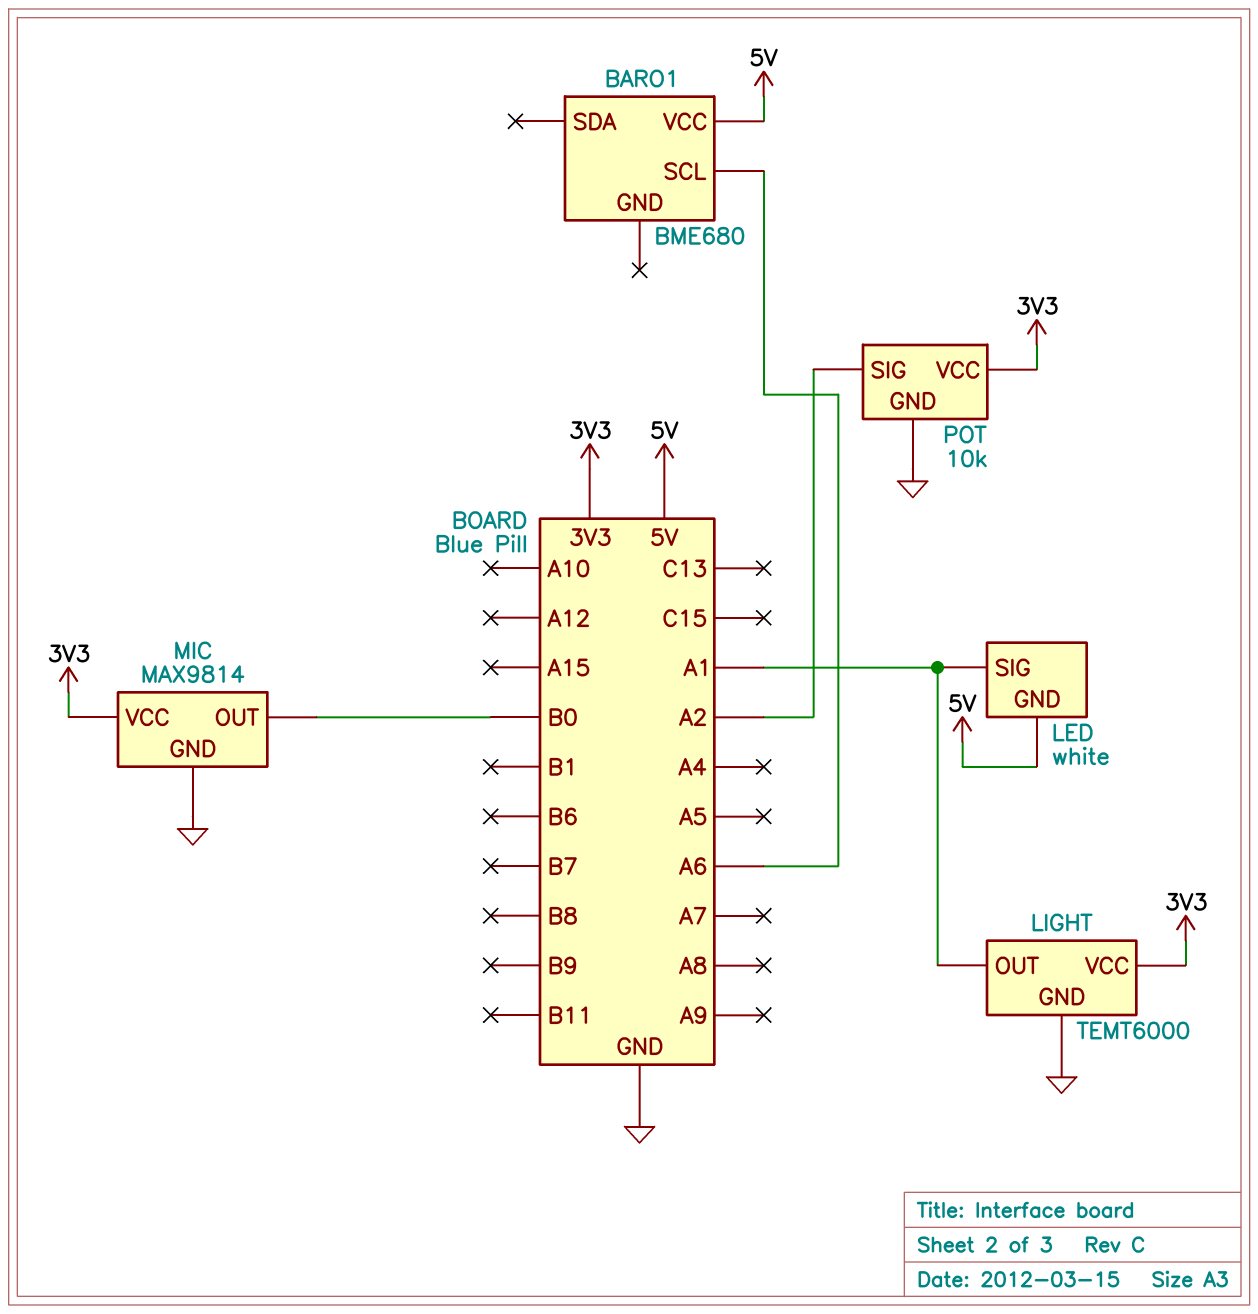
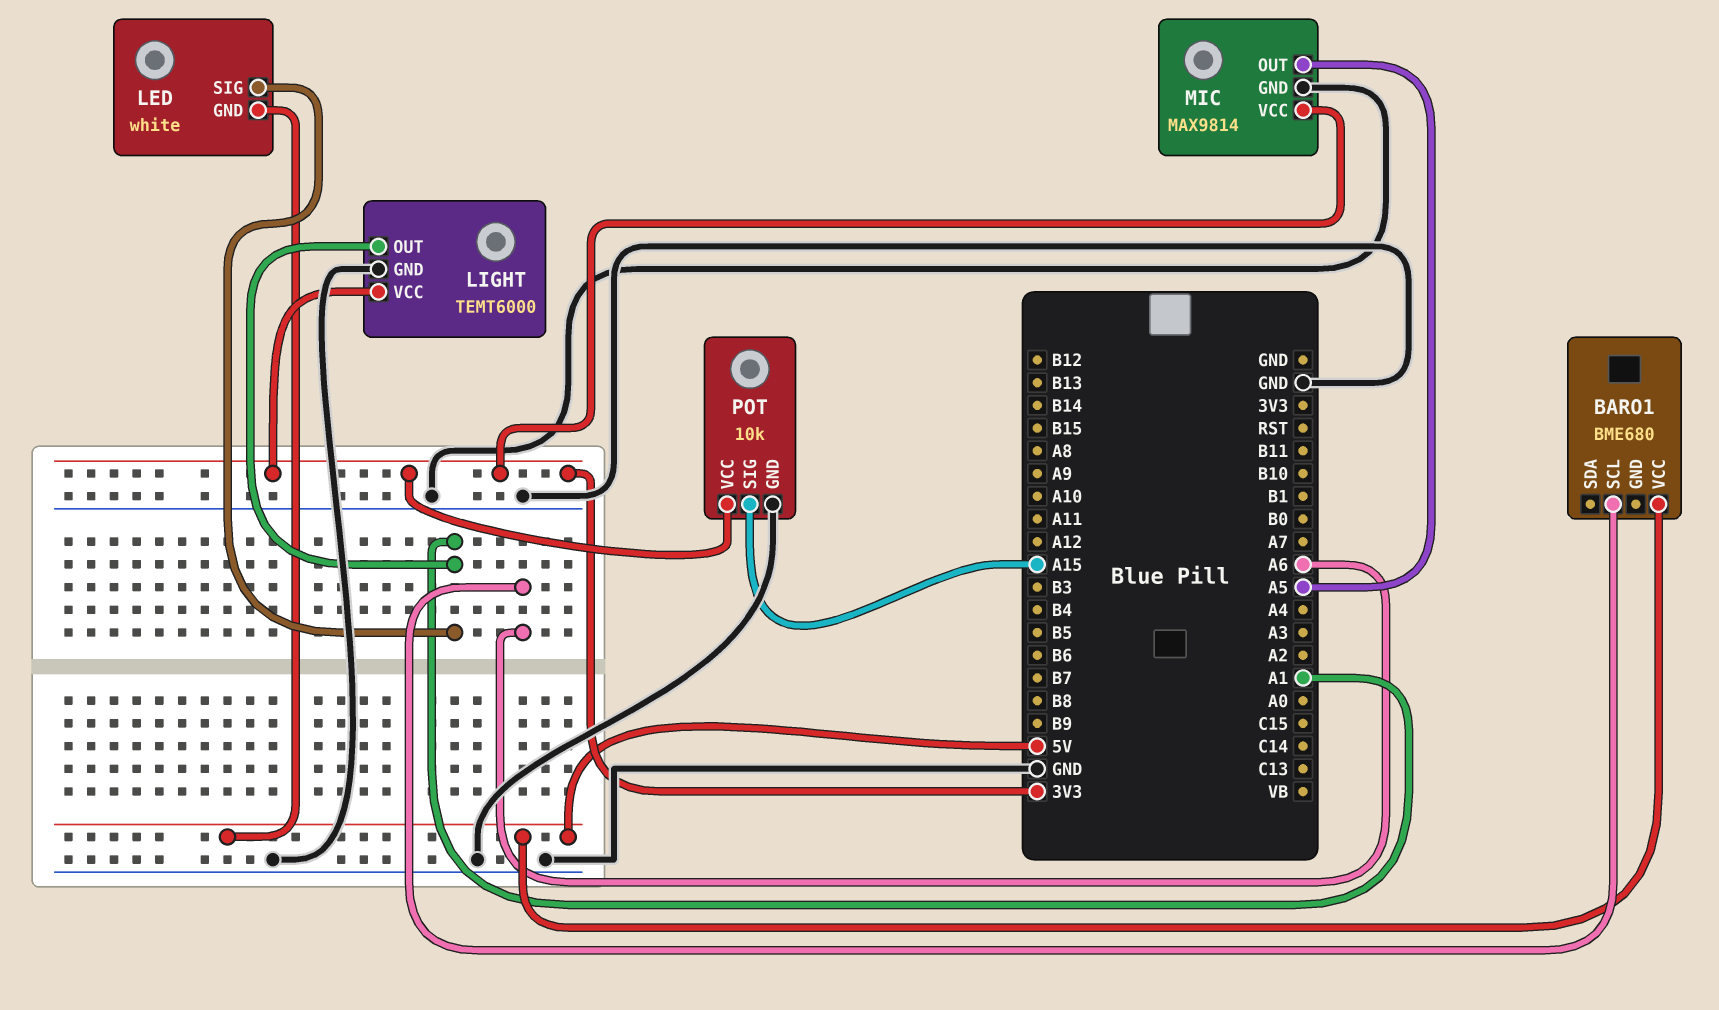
MIC pin OUT: B0 -> A5
POT pin SIG: A2 -> A15

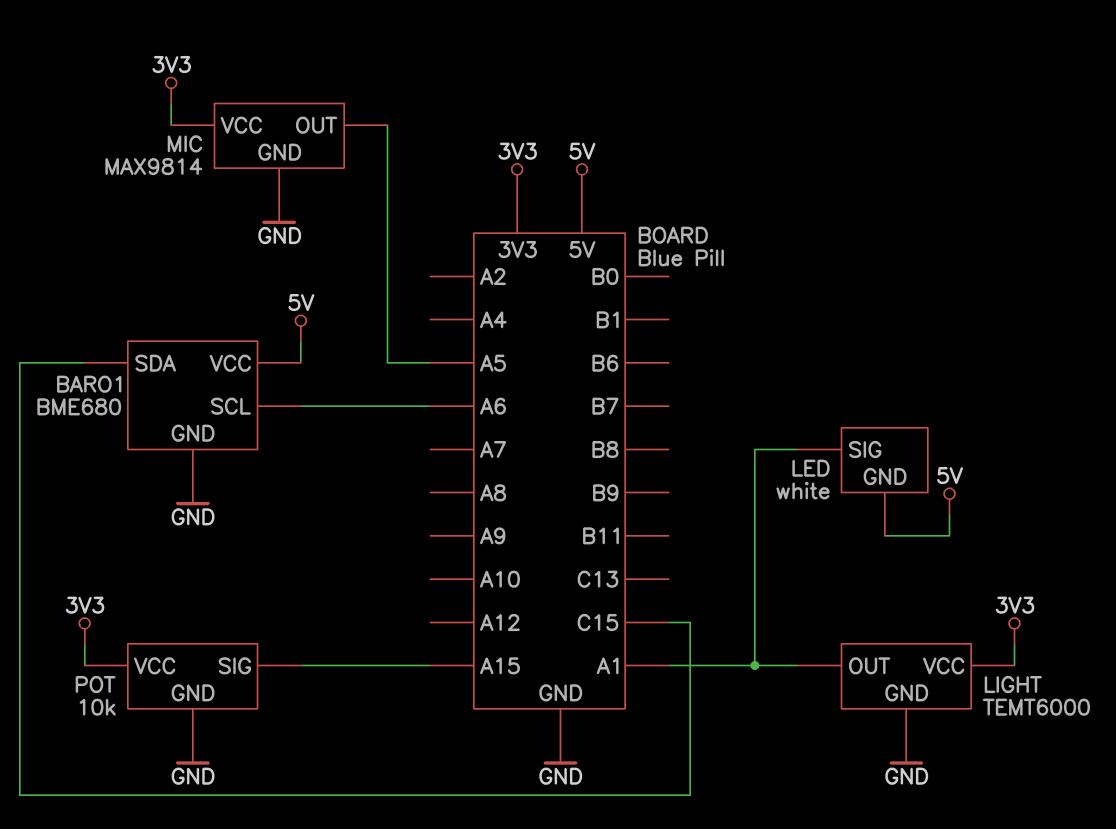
BARO1 pin GND: none -> GND
BARO1 pin SDA: none -> C15

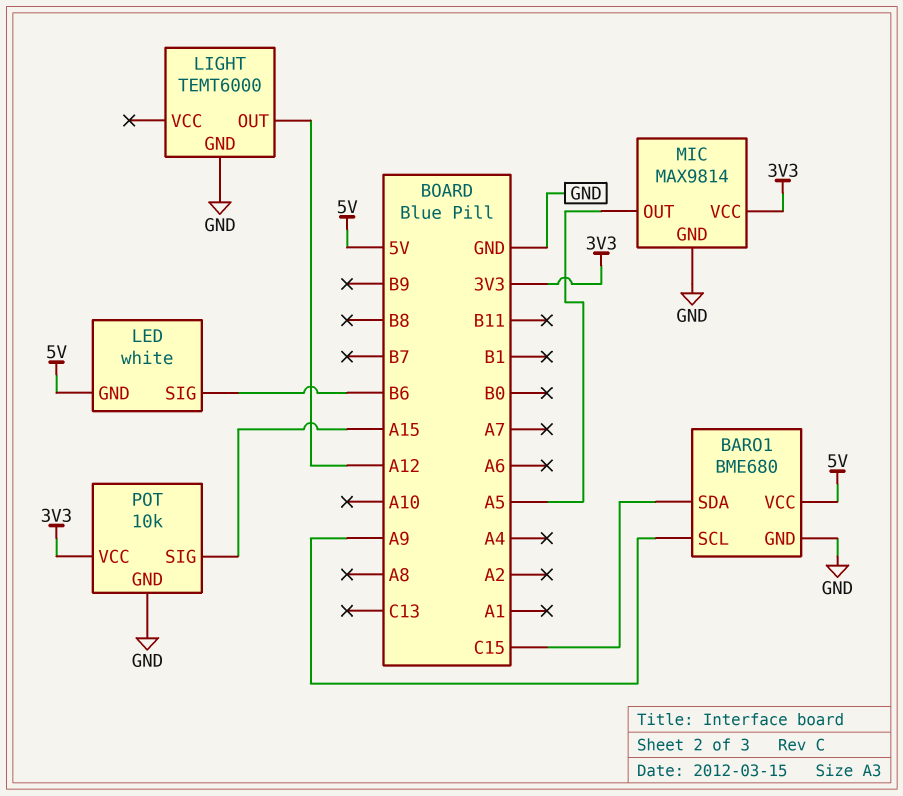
BARO1 pin SCL: A6 -> A9
LED pin SIG: A1 -> B6
LIGHT pin OUT: A1 -> A12
LIGHT pin VCC: 3V3 -> none

